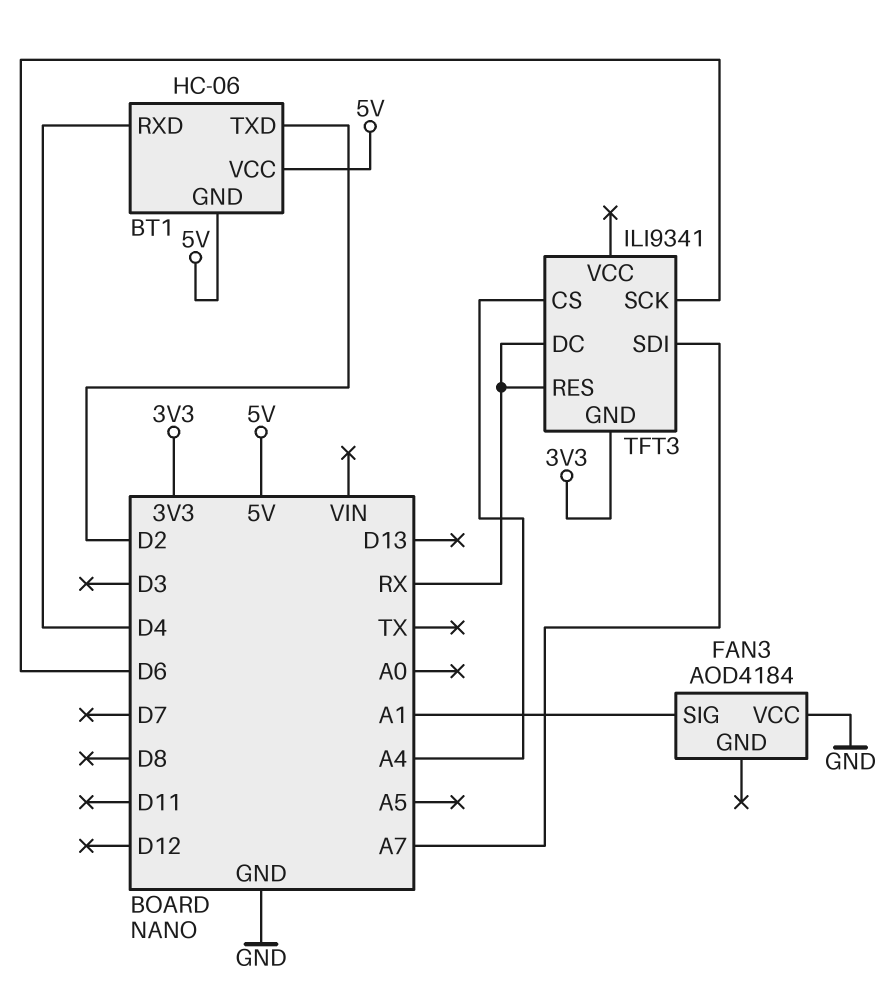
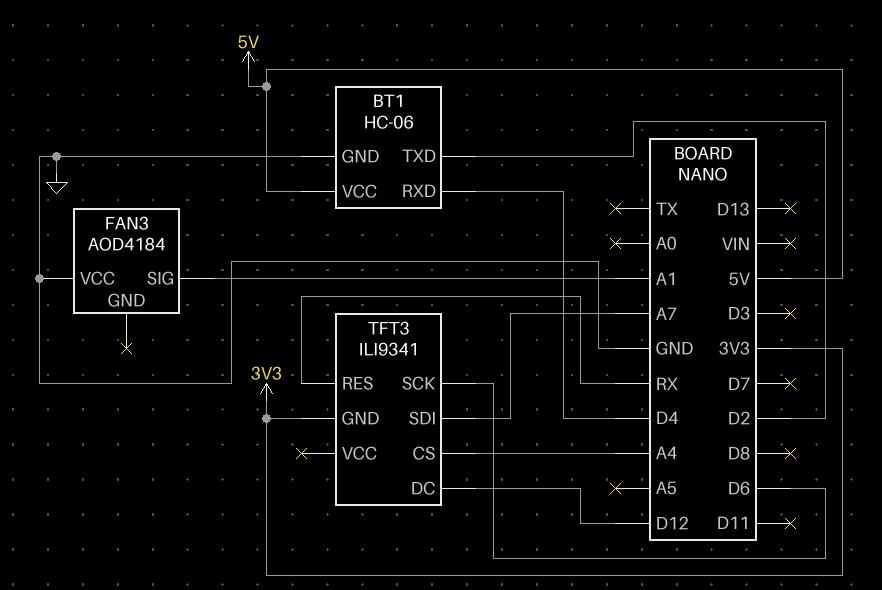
BT1 pin GND: 5V -> GND
TFT3 pin DC: RX -> D12

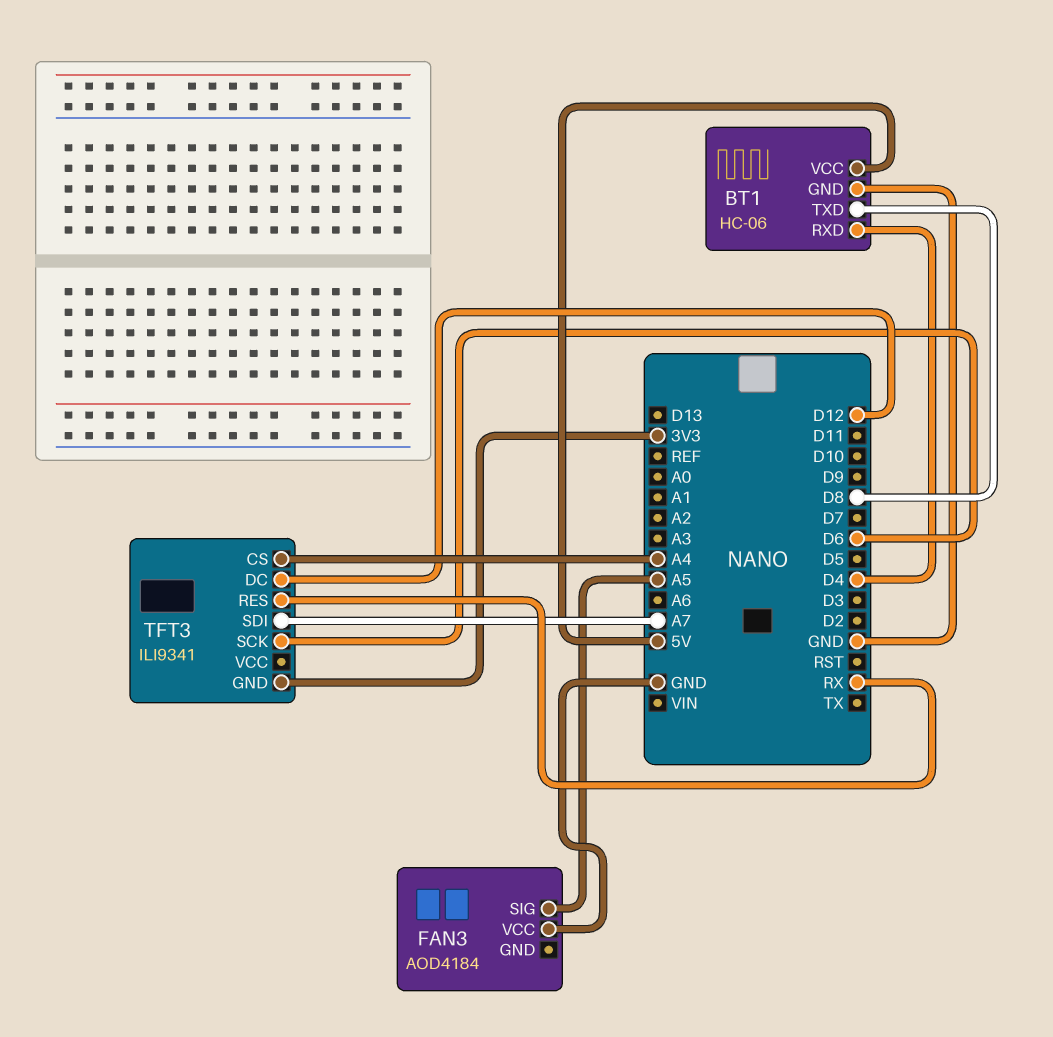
BT1 pin TXD: D2 -> D8
FAN3 pin SIG: A1 -> A5

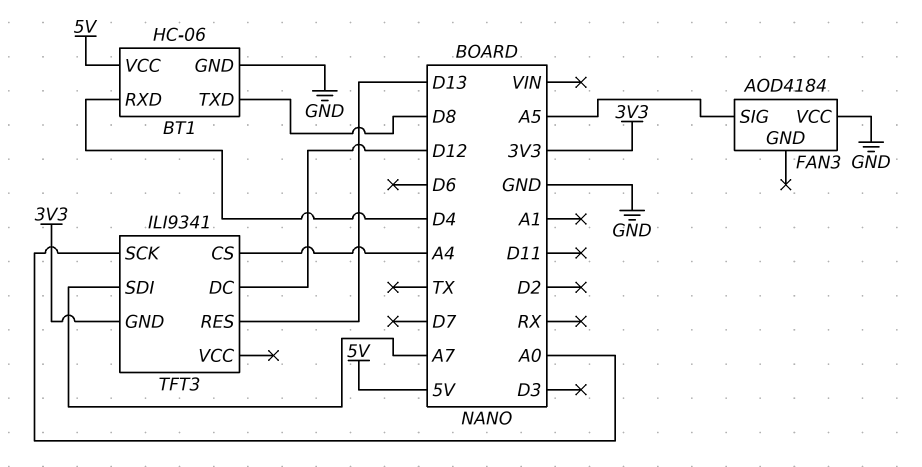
TFT3 pin RES: RX -> D13
TFT3 pin SCK: D6 -> A0

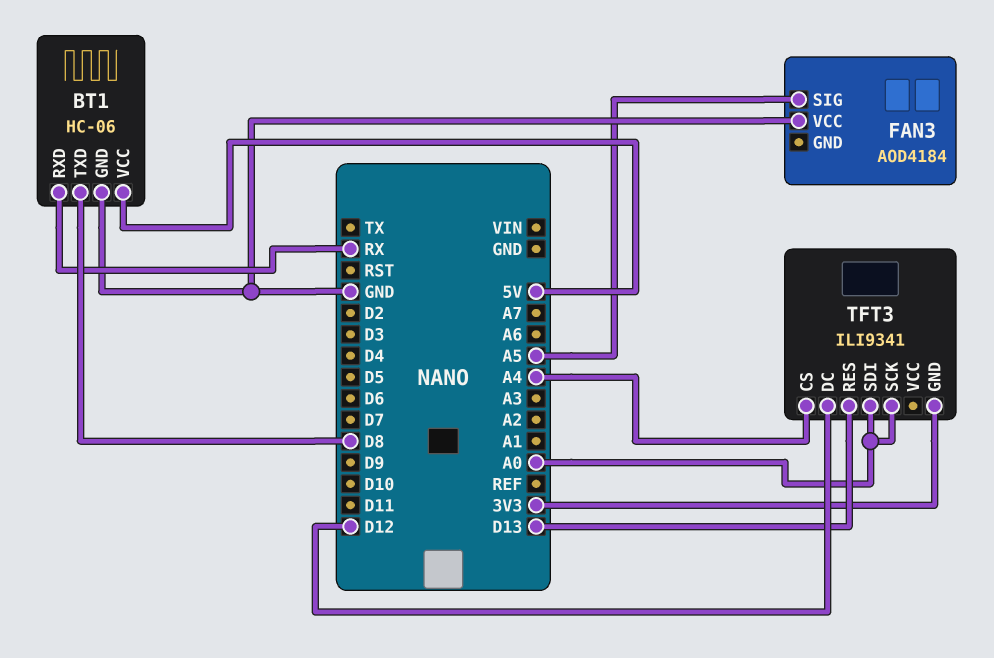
BT1 pin RXD: D4 -> RX
TFT3 pin SDI: A7 -> A0

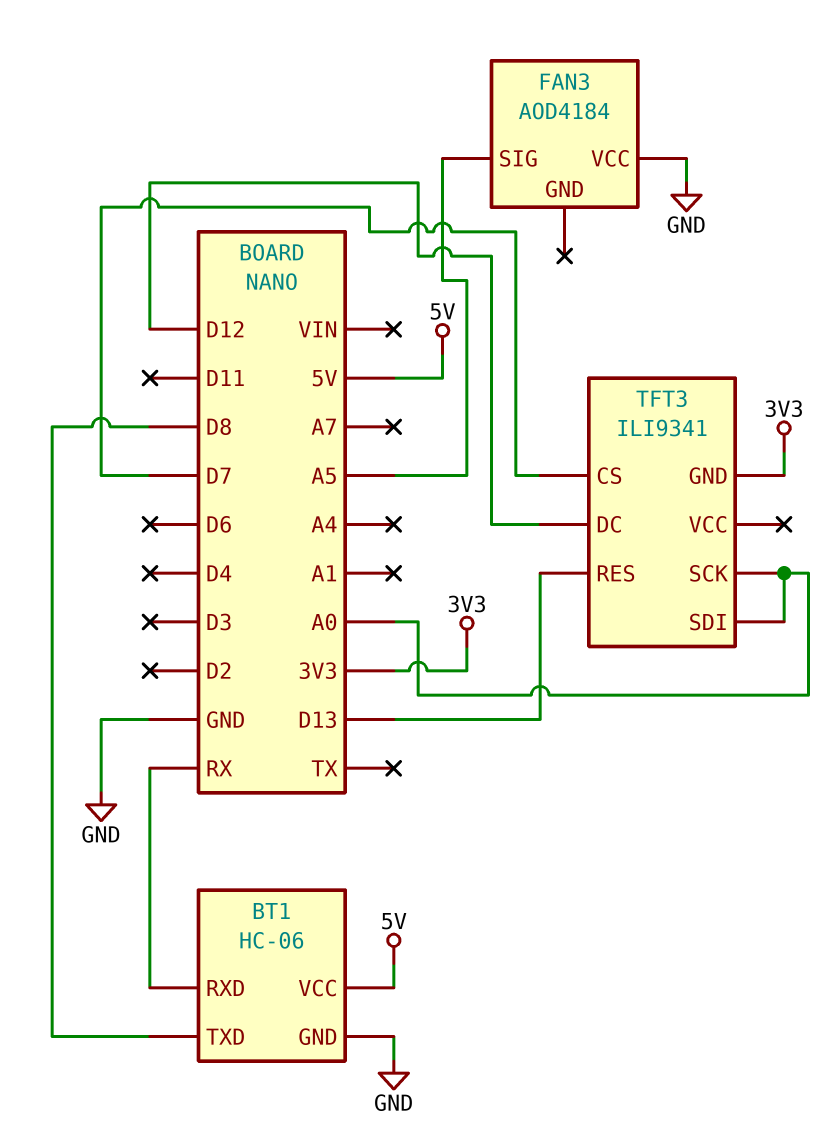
TFT3 pin CS: A4 -> D7

